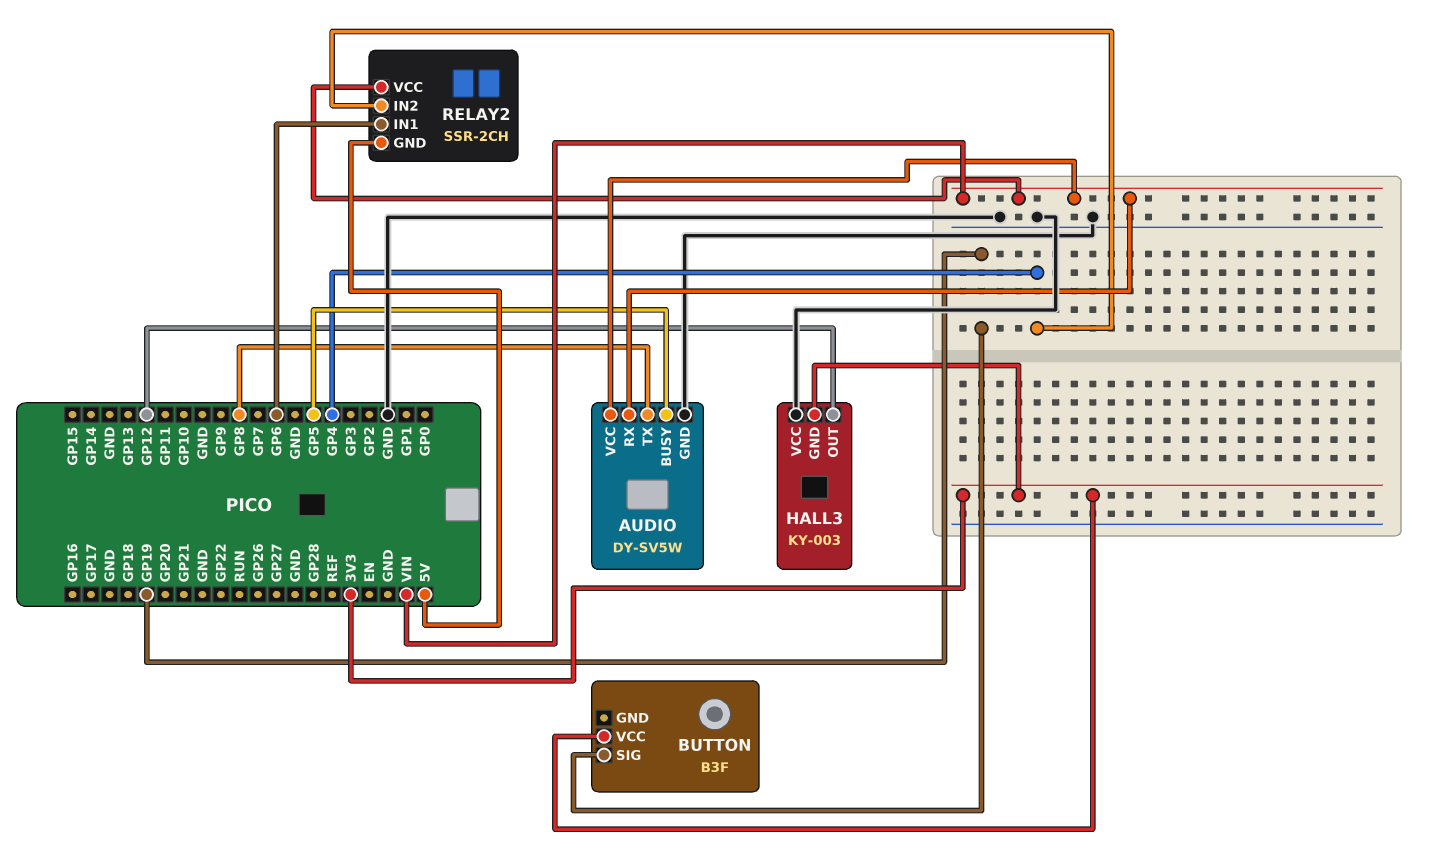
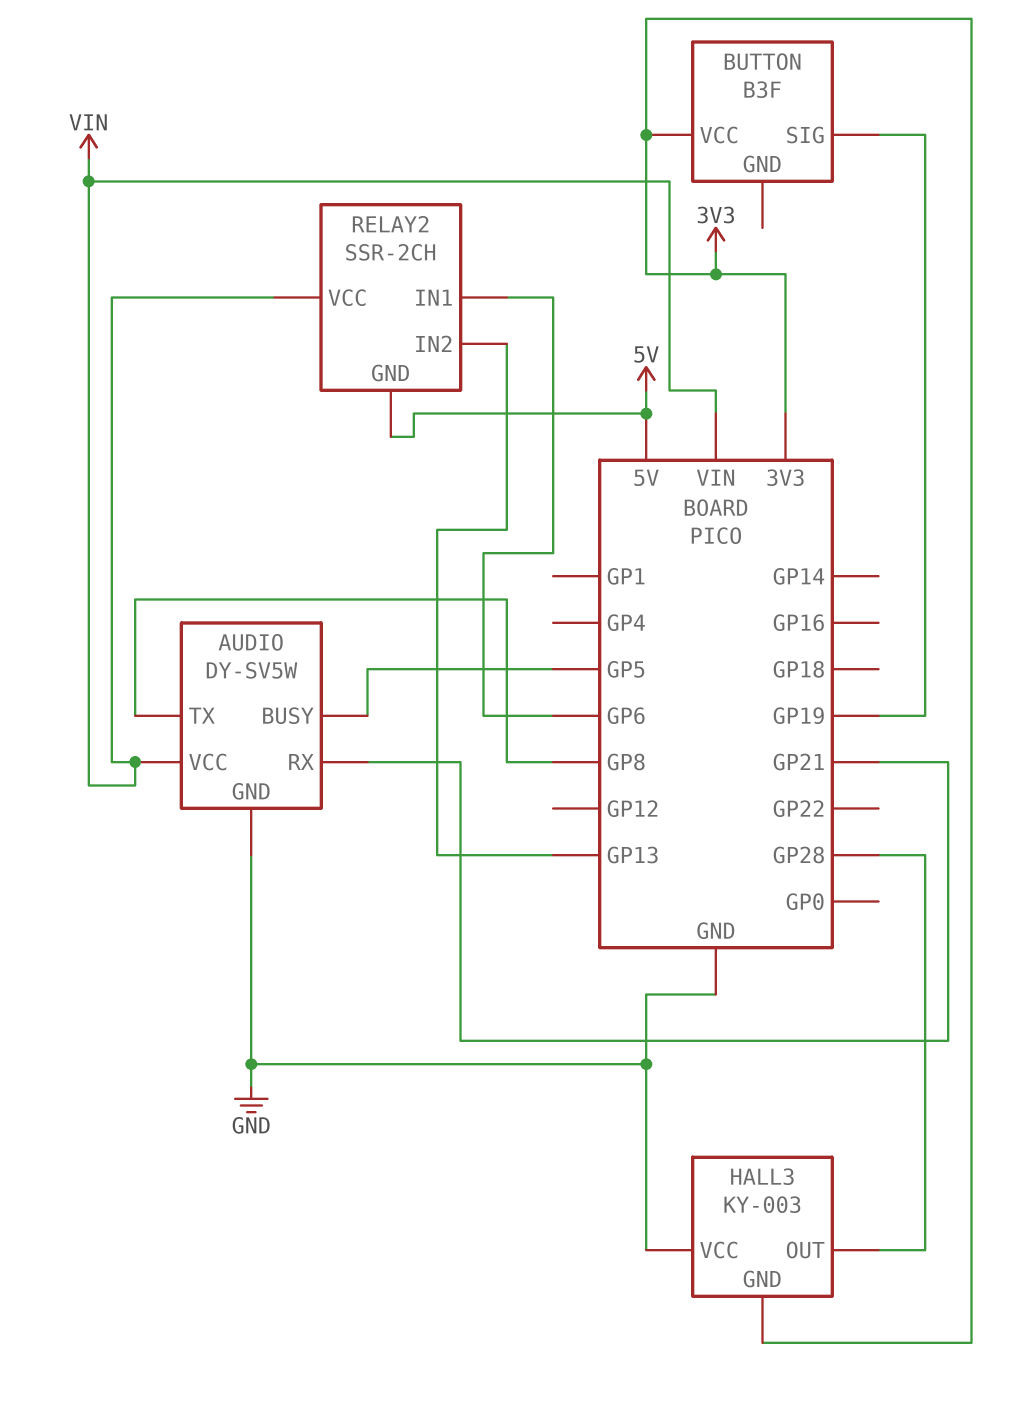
AUDIO pin RX: VIN -> GP21
HALL3 pin OUT: GP12 -> GP28
RELAY2 pin IN2: GP4 -> GP13

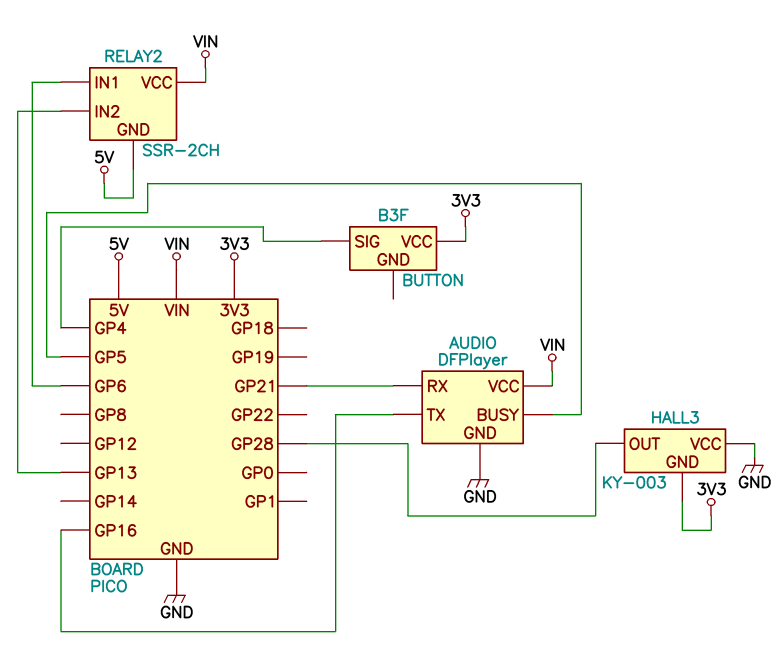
AUDIO: DY-SV5W -> DFPlayer
AUDIO pin TX: GP8 -> GP16
BUTTON pin SIG: GP19 -> GP4

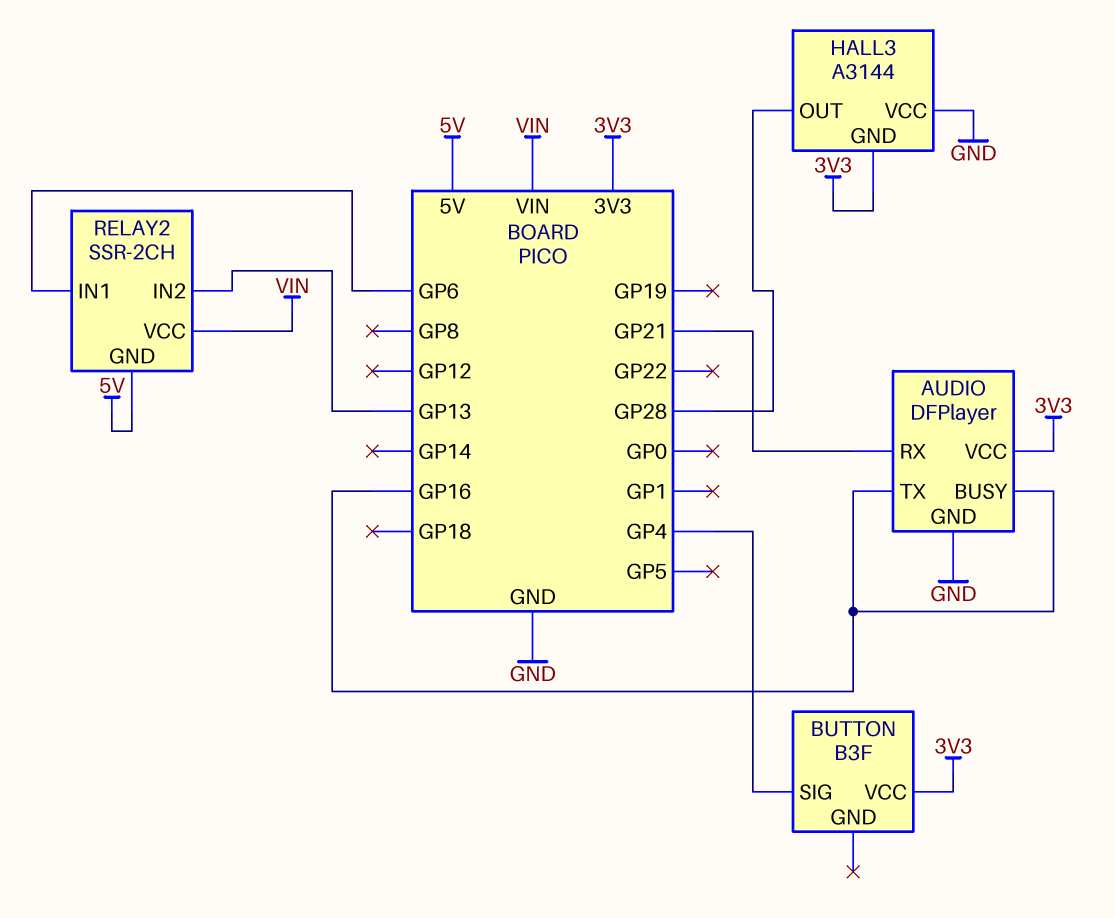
AUDIO pin BUSY: GP5 -> GP16
AUDIO pin VCC: VIN -> 3V3
HALL3: KY-003 -> A3144

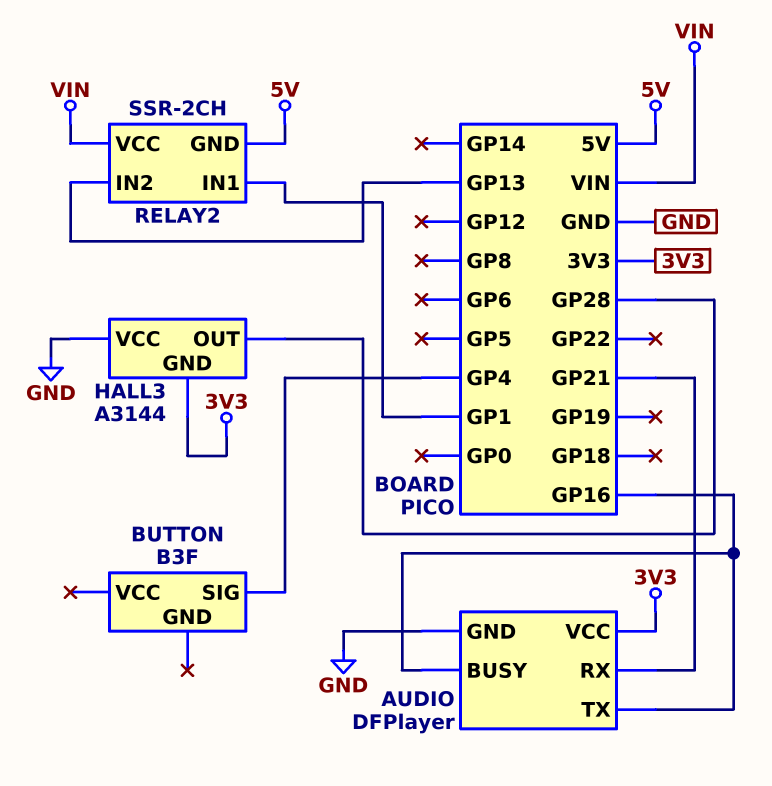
BUTTON pin VCC: 3V3 -> none
RELAY2 pin IN1: GP6 -> GP1

